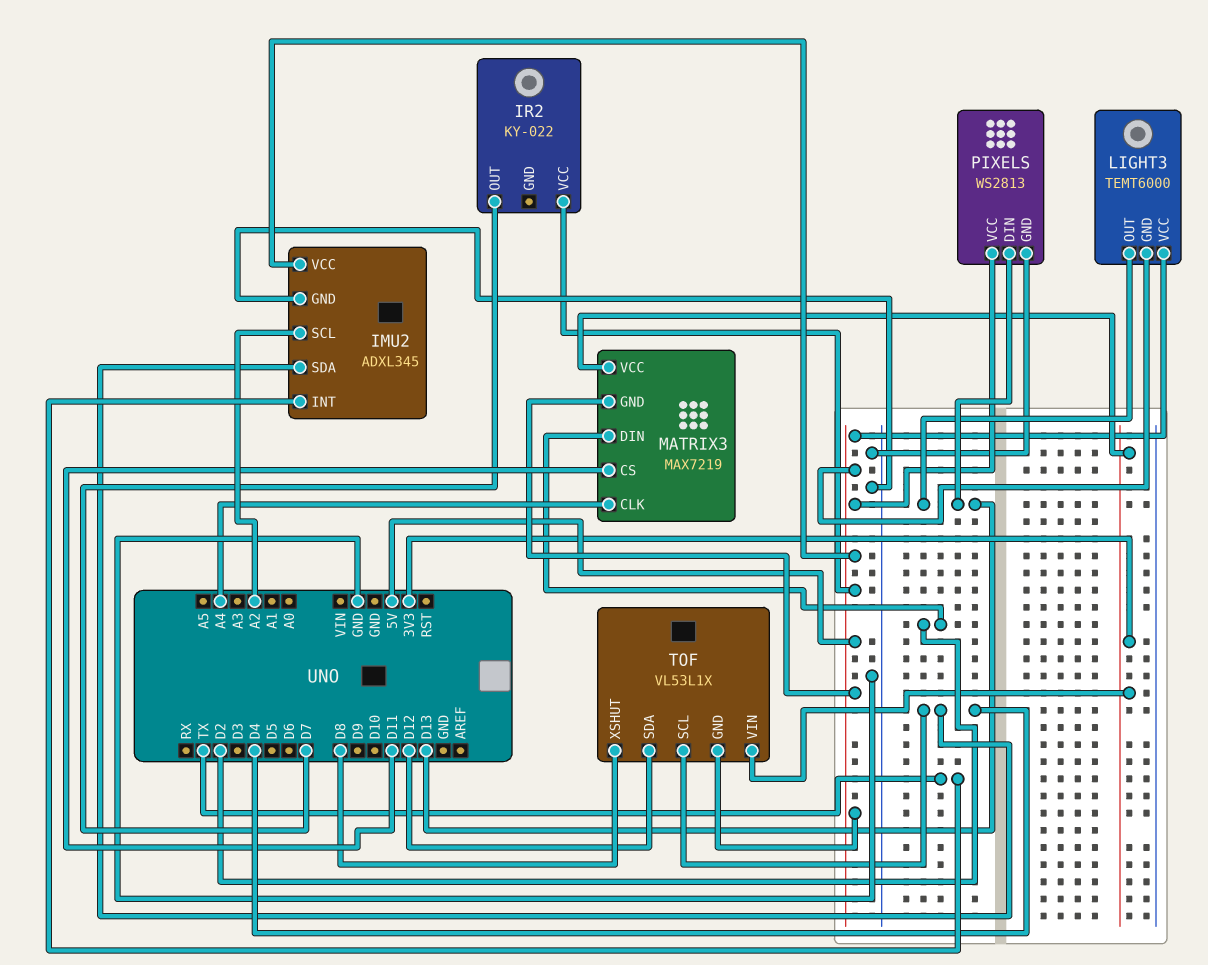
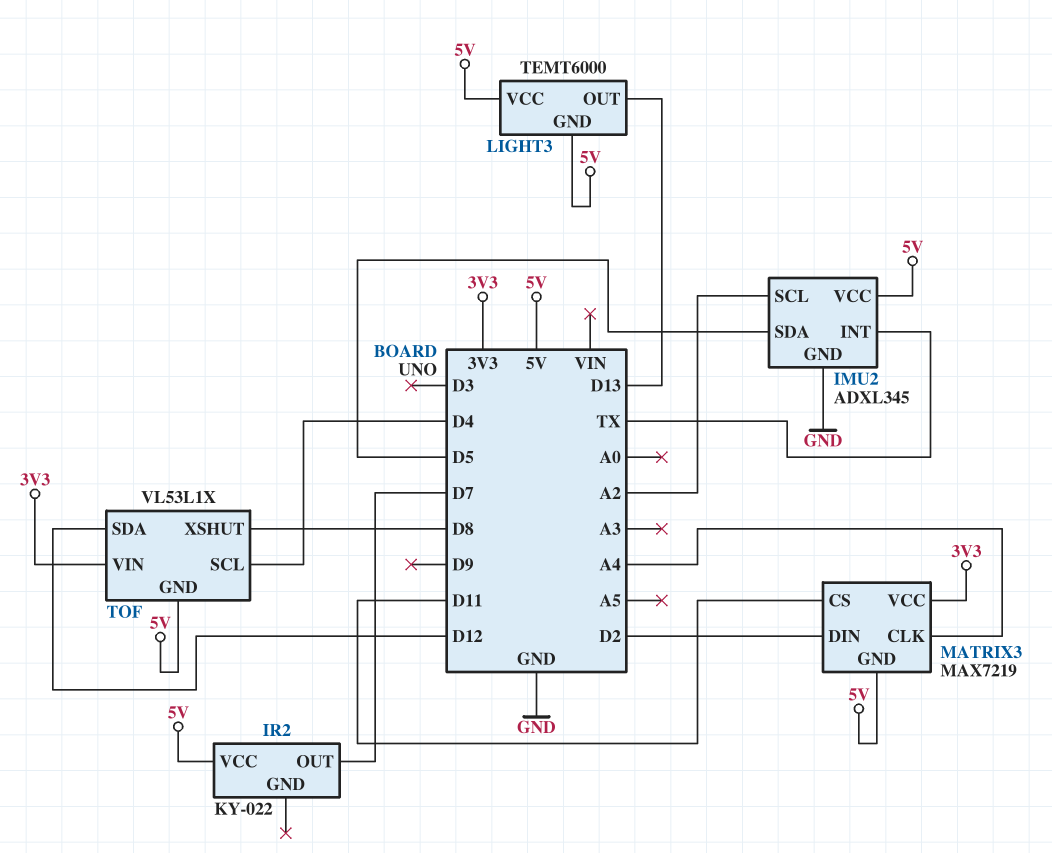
IMU2 pin SDA: D4 -> D5
PIXELS: WS2813 -> none
PIXELS pin DIN: D13 -> none
PIXELS pin GND: GND -> none
PIXELS pin VCC: 5V -> none

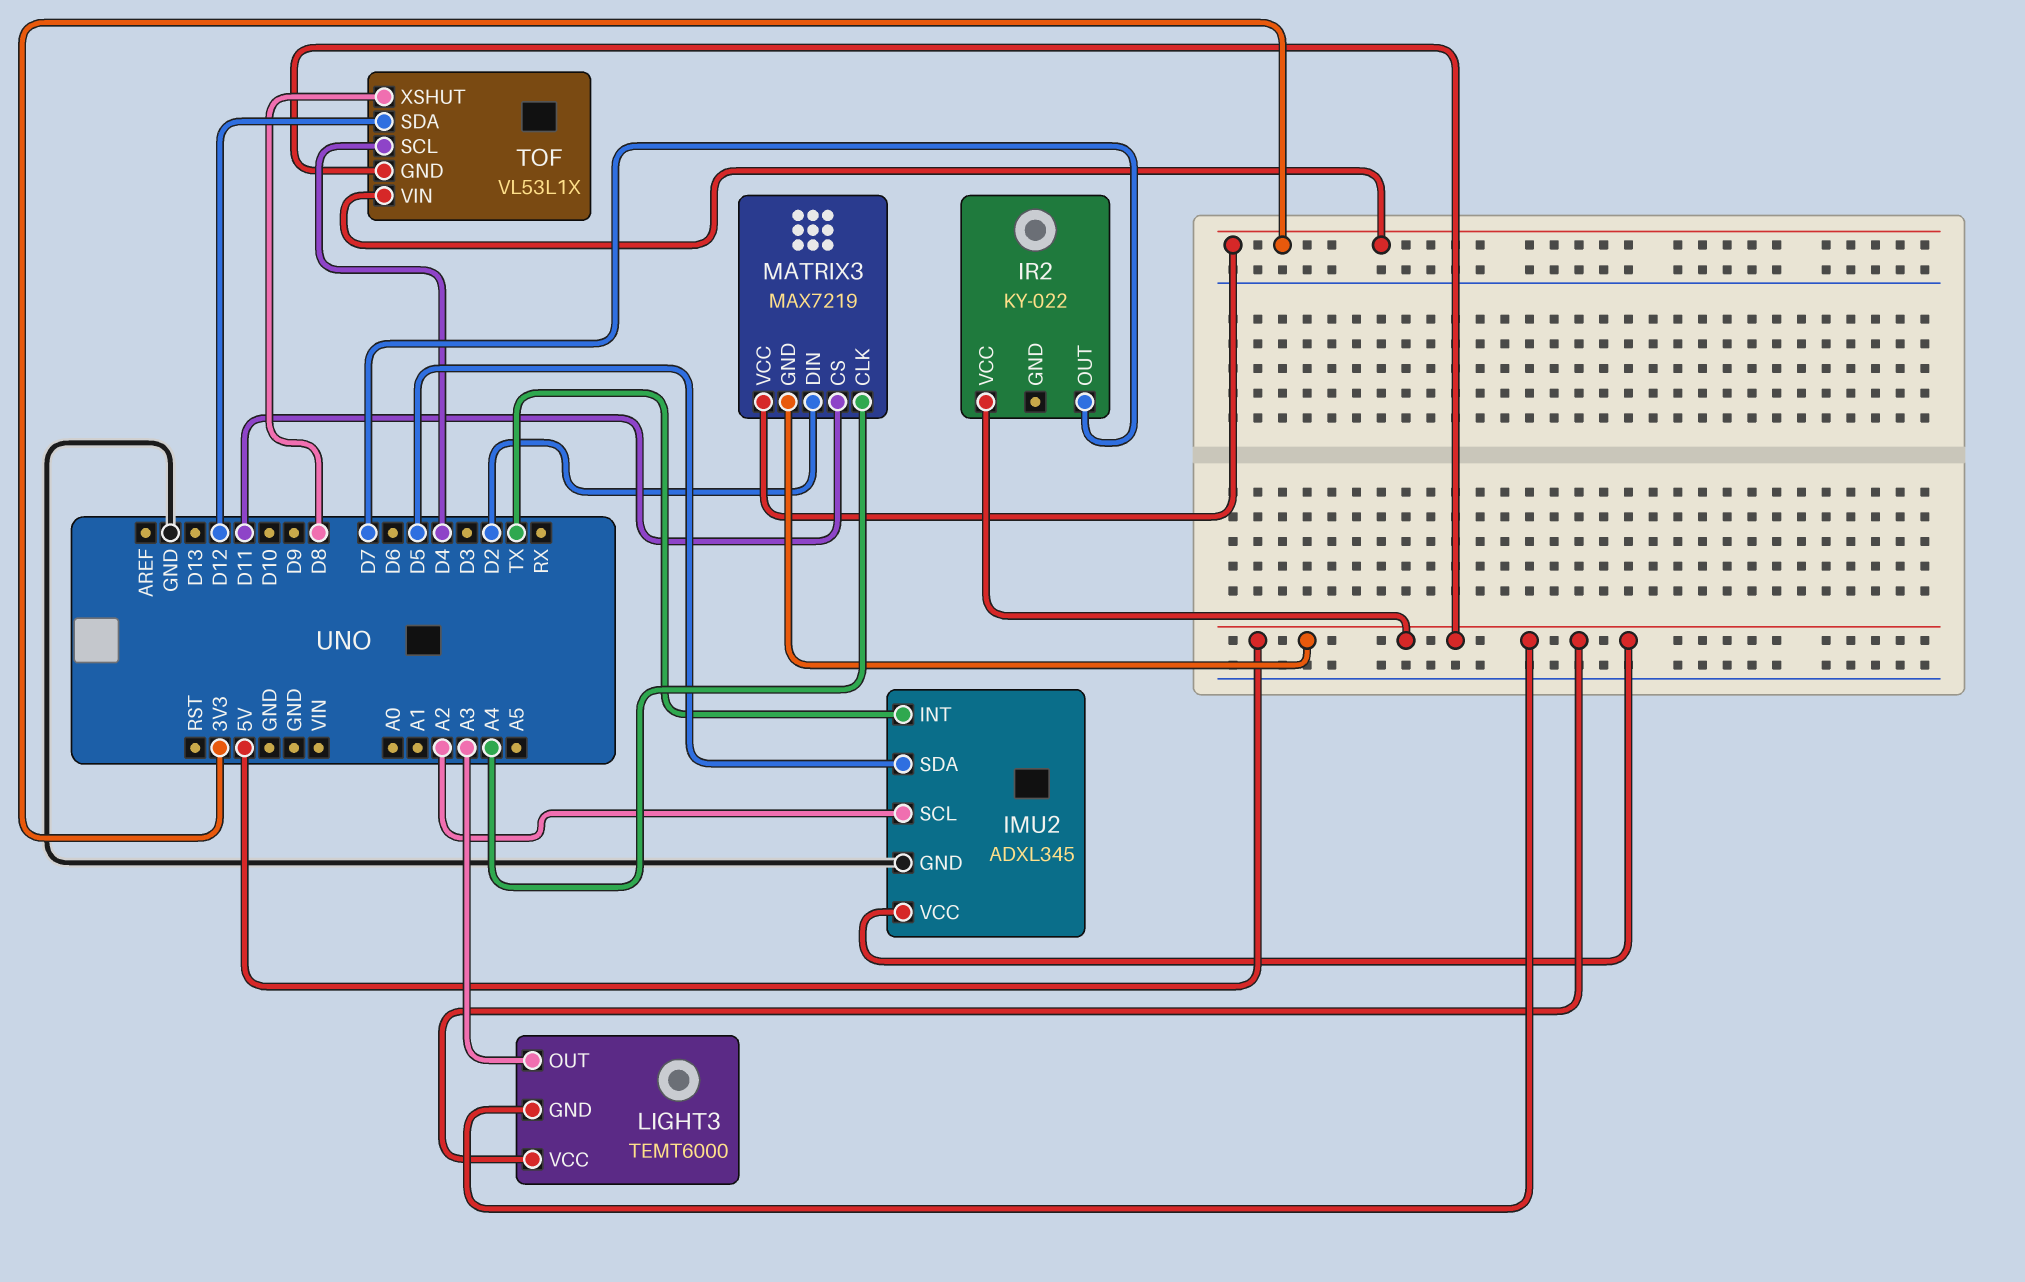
LIGHT3 pin OUT: D13 -> A3

